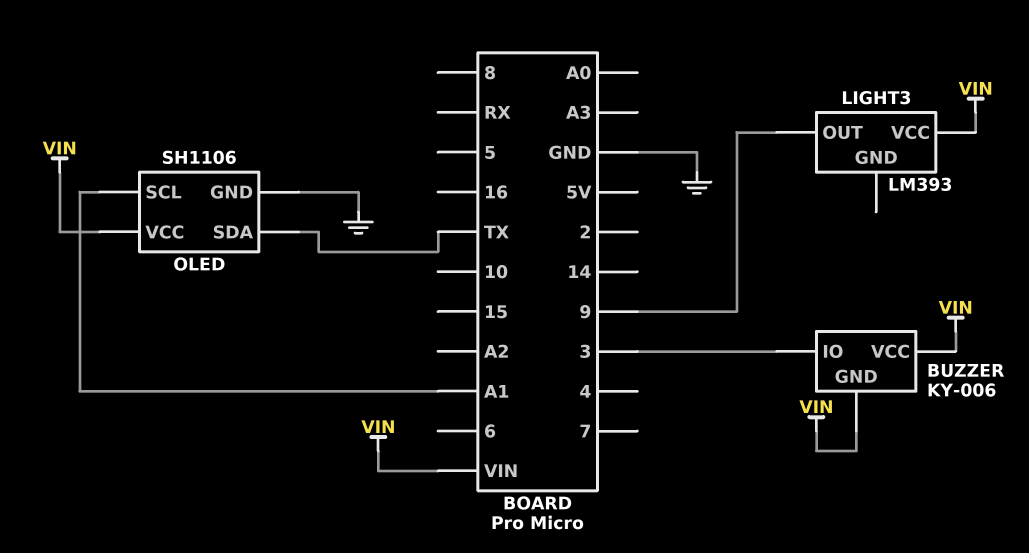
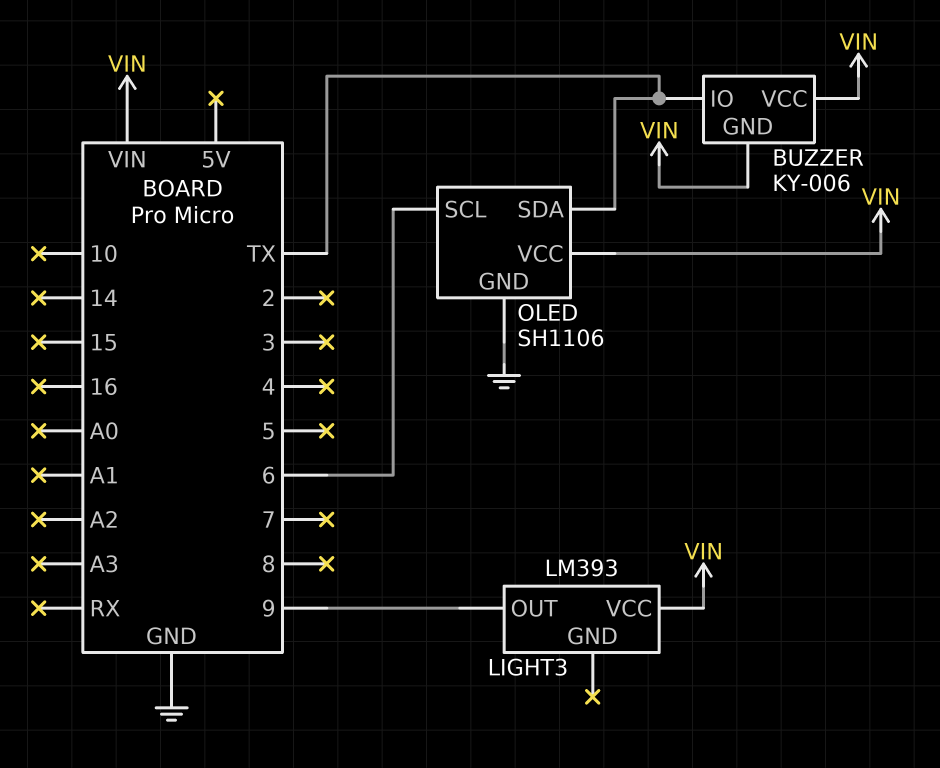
BUZZER pin IO: 3 -> TX
OLED pin SCL: A1 -> 6

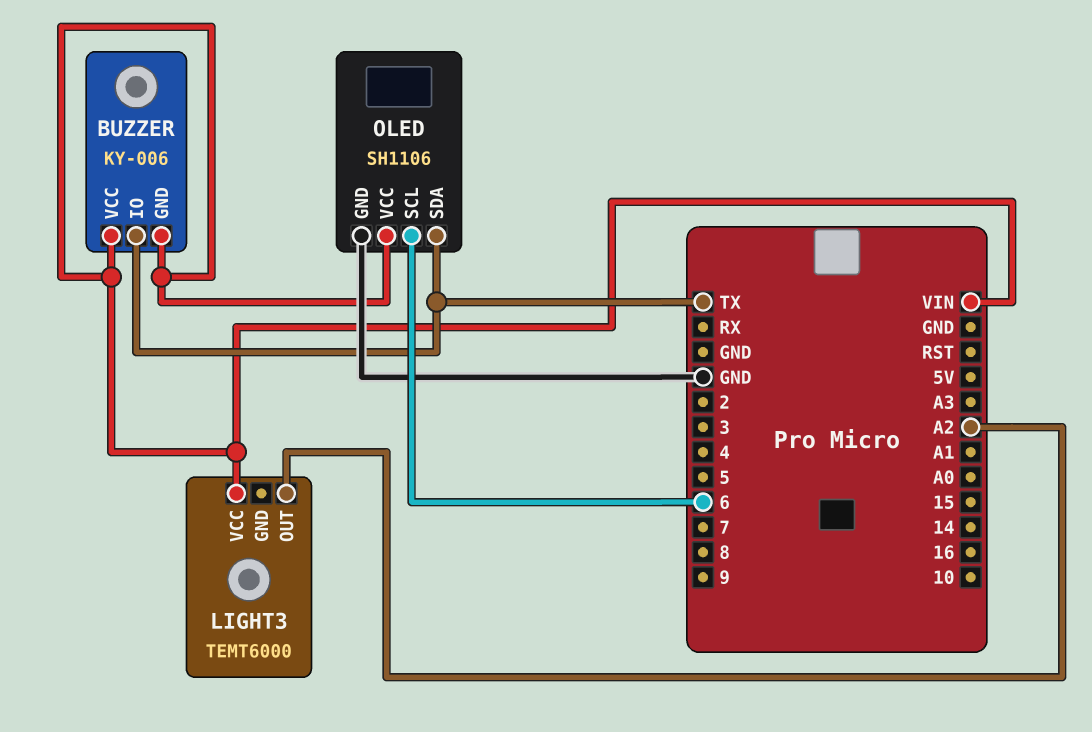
LIGHT3: LM393 -> TEMT6000
LIGHT3 pin OUT: 9 -> A2

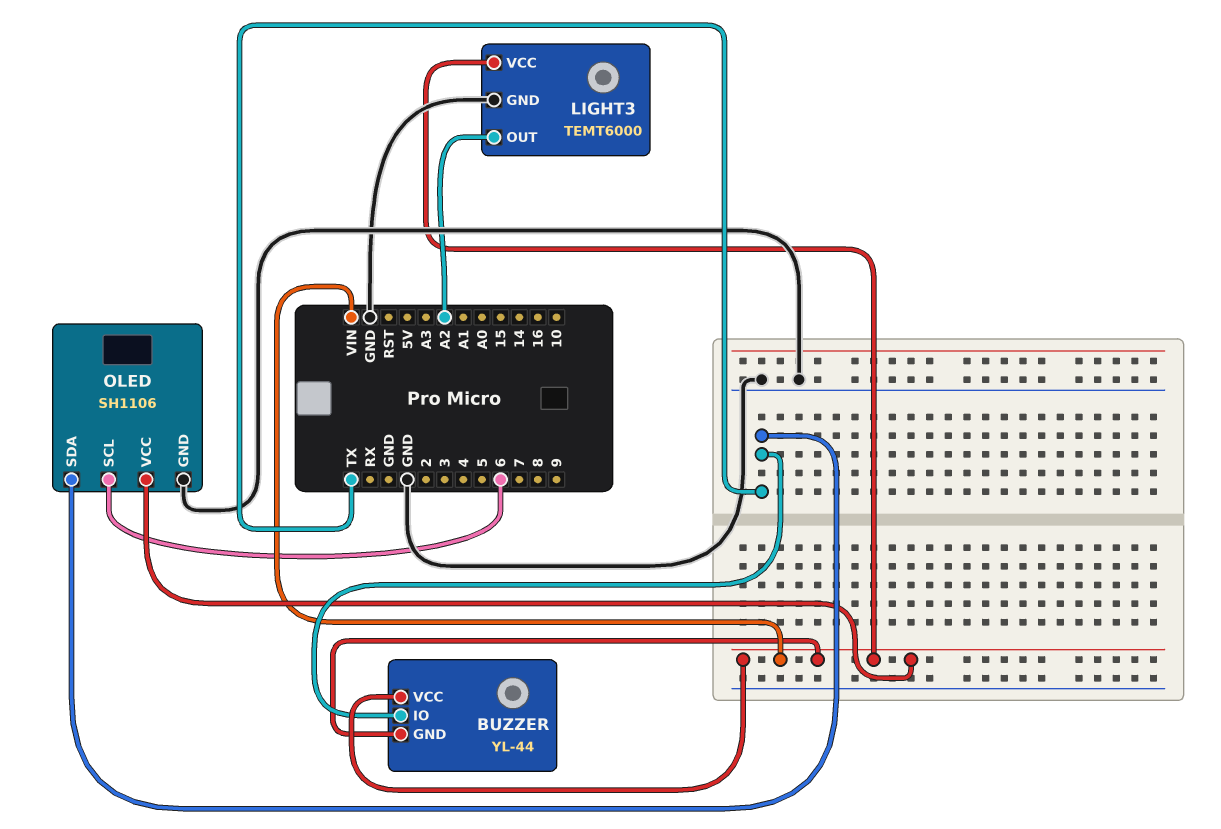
BUZZER: KY-006 -> YL-44
LIGHT3 pin GND: none -> GND

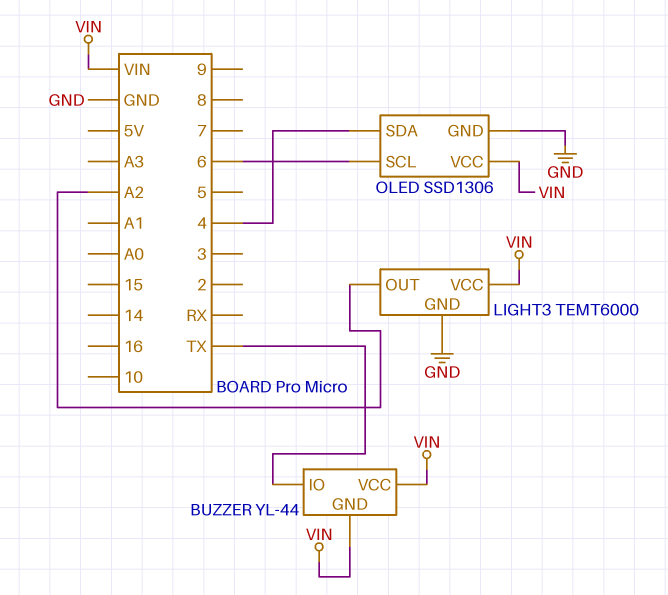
OLED: SH1106 -> SSD1306
OLED pin SDA: TX -> 4

